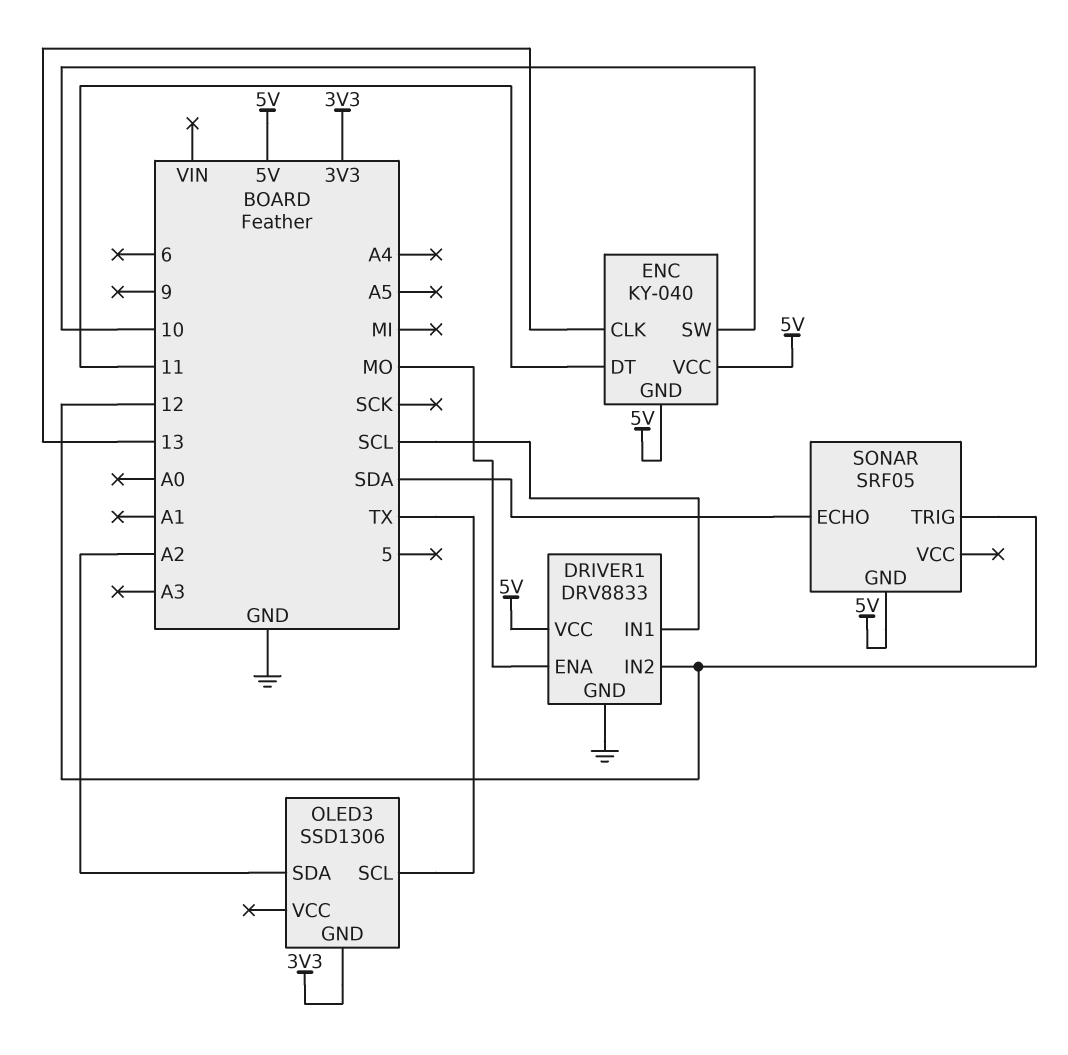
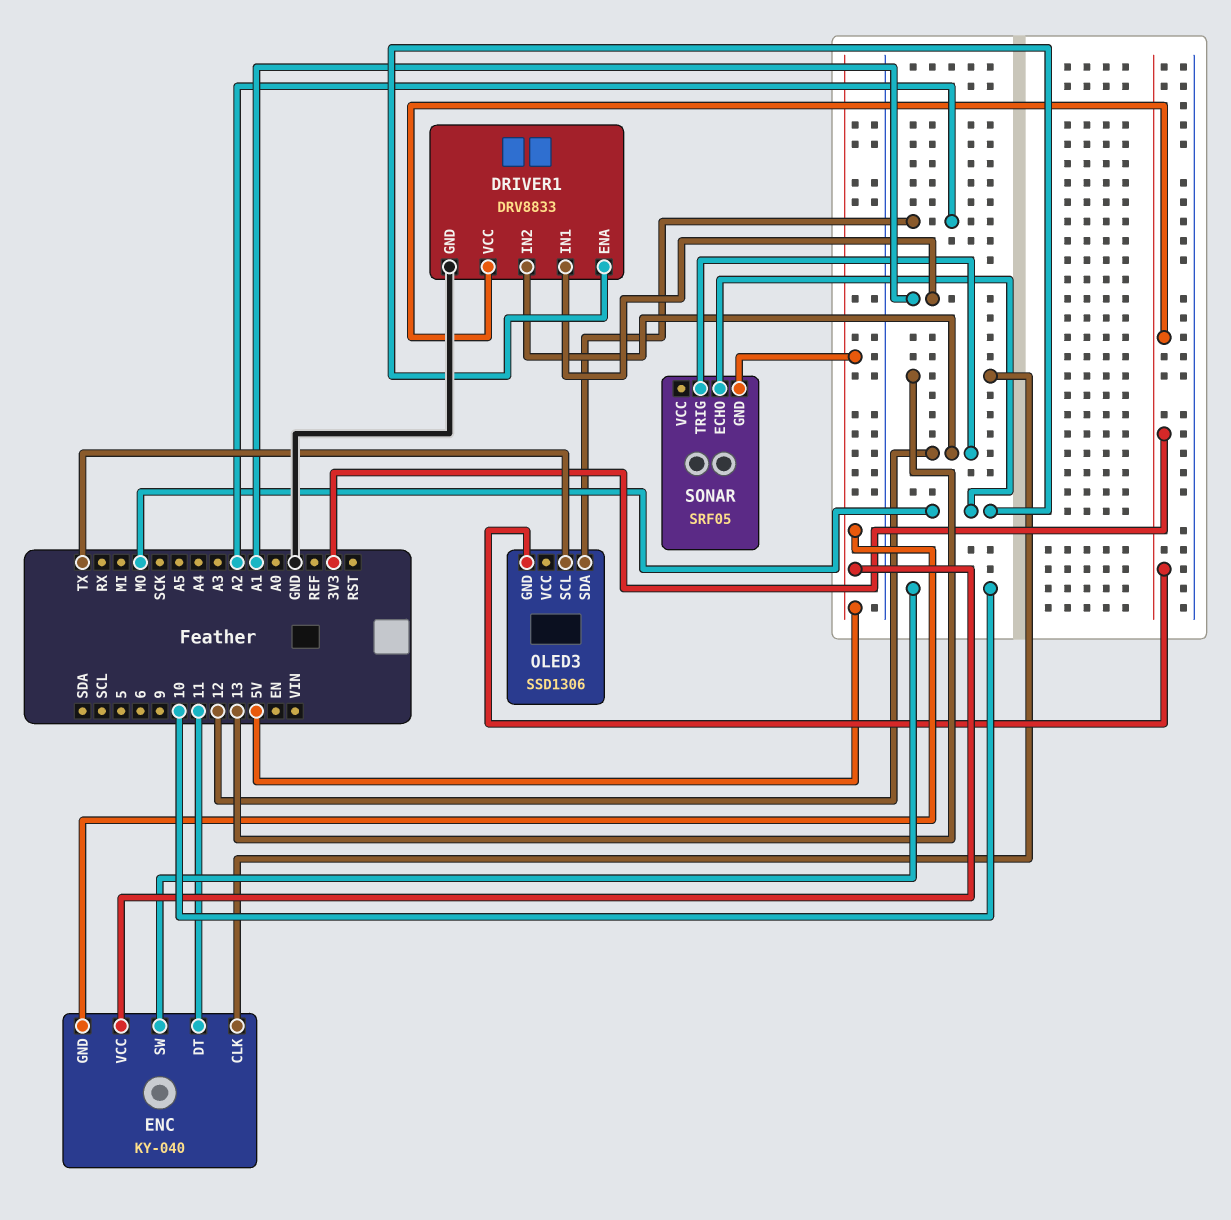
DRIVER1 pin IN1: SCL -> A1
DRIVER1 pin VCC: 5V -> 3V3
SONAR pin ECHO: SDA -> MO

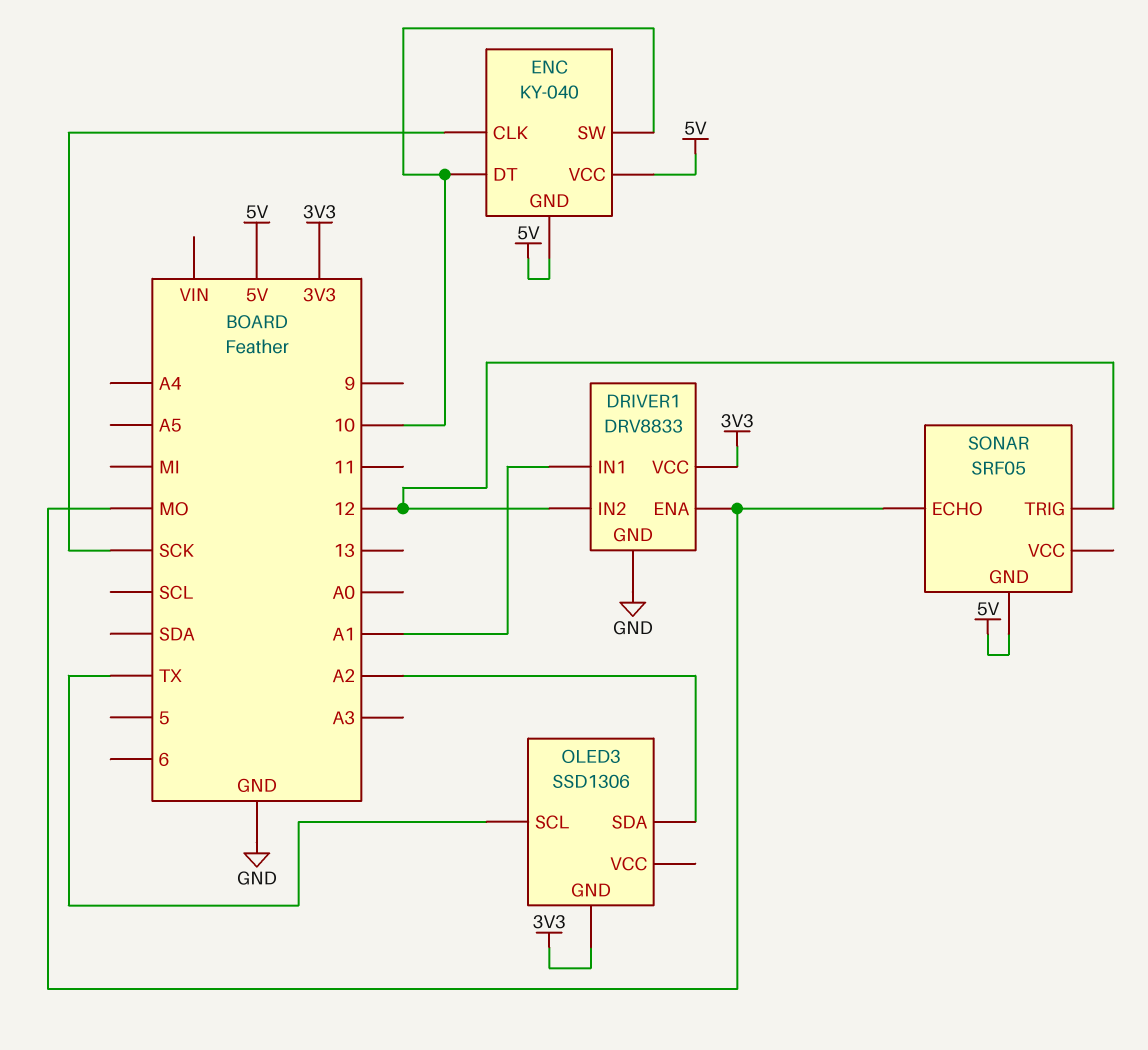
ENC pin CLK: 13 -> SCK
ENC pin DT: 11 -> 10

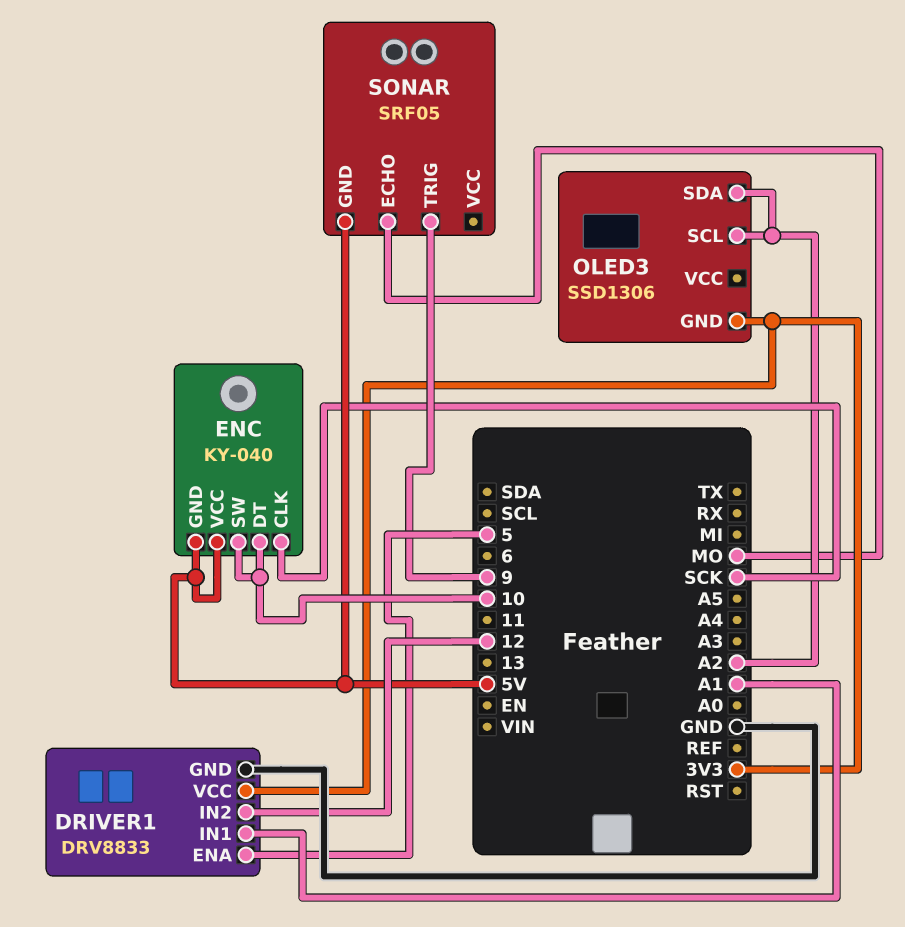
DRIVER1 pin ENA: MO -> 5
OLED3 pin SCL: TX -> A2
SONAR pin TRIG: 12 -> 9

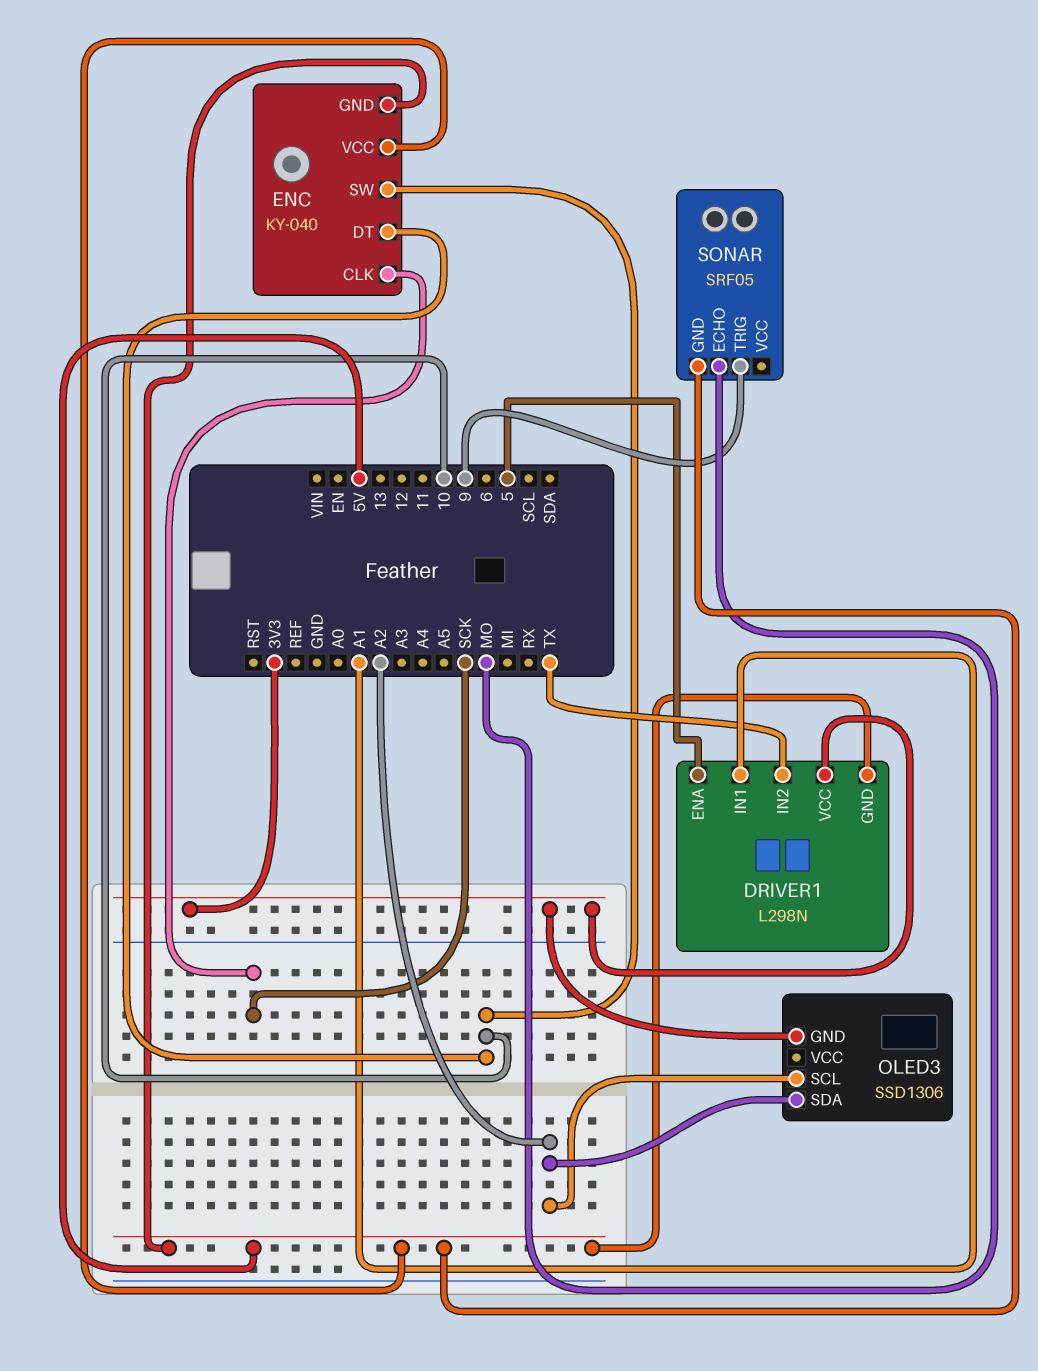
DRIVER1: DRV8833 -> L298N
DRIVER1 pin GND: GND -> 5V
DRIVER1 pin IN2: 12 -> TX

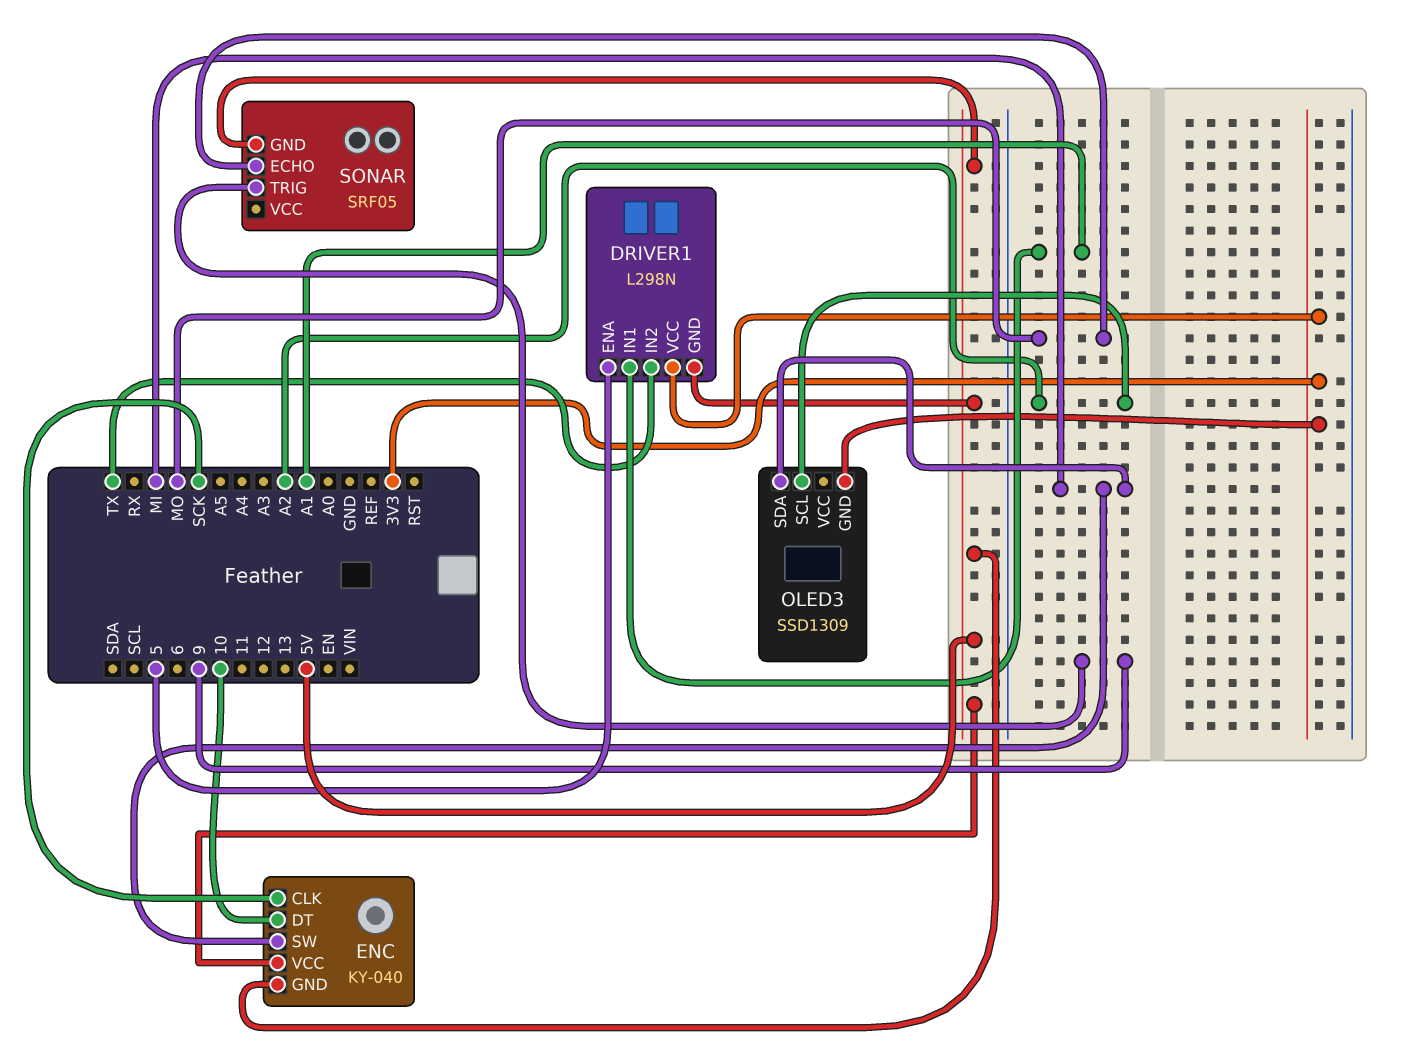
ENC pin SW: 10 -> MI
OLED3: SSD1306 -> SSD1309
OLED3 pin SDA: A2 -> MI

